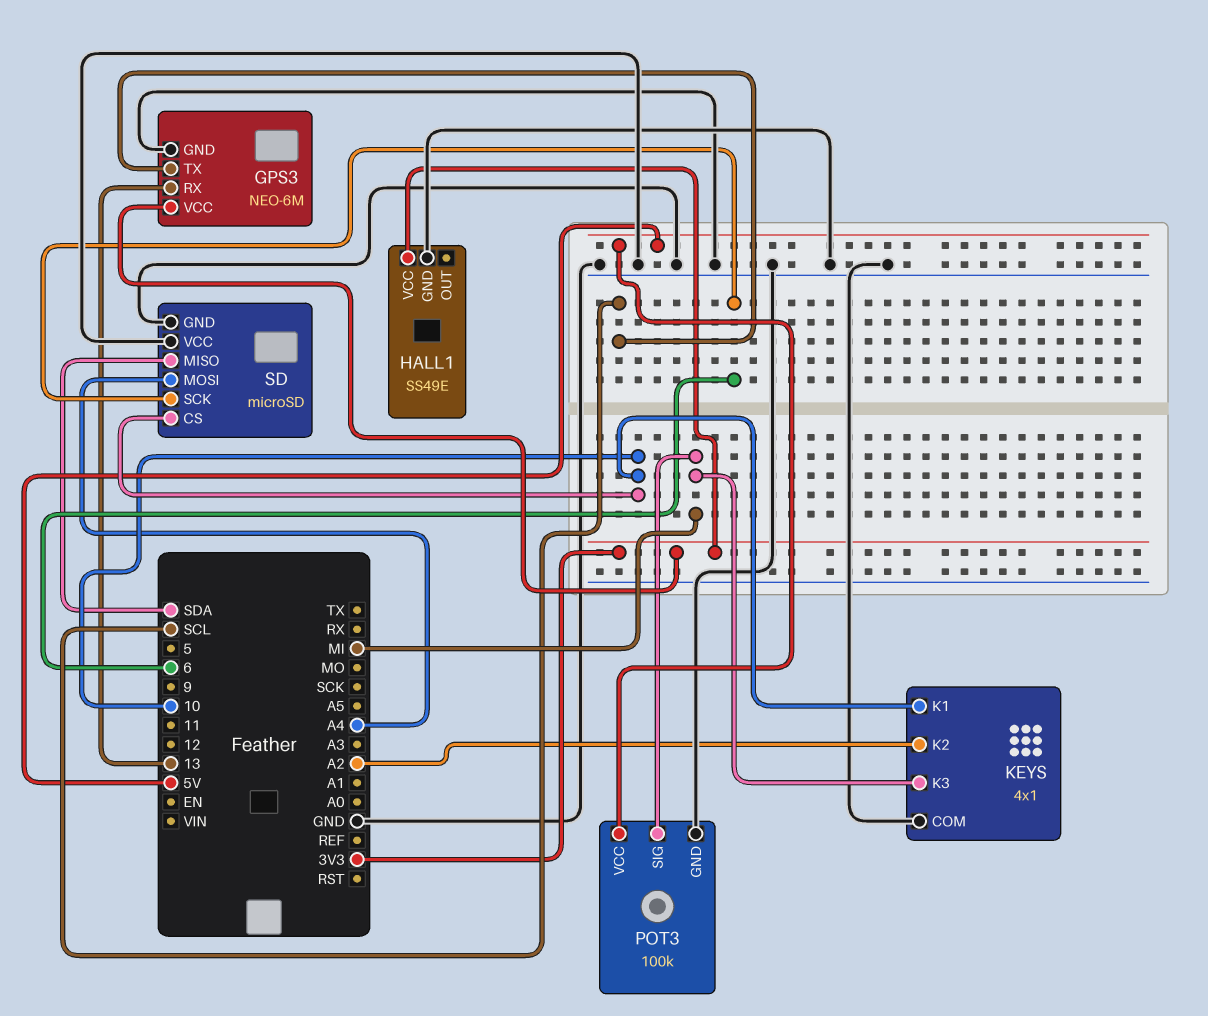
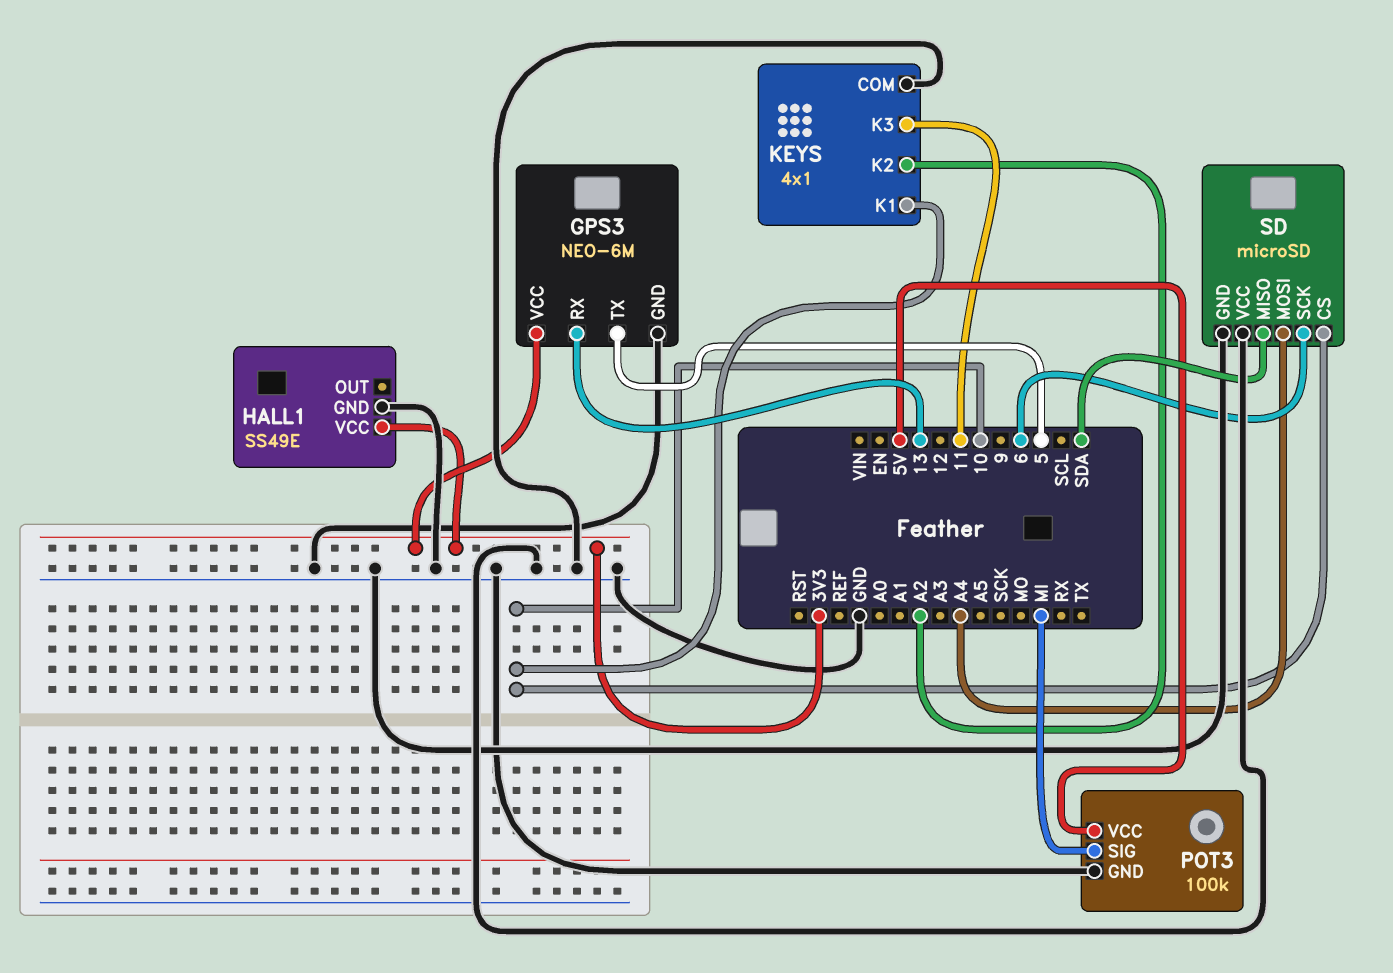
GPS3 pin TX: SCL -> 5
KEYS pin K3: MI -> 11

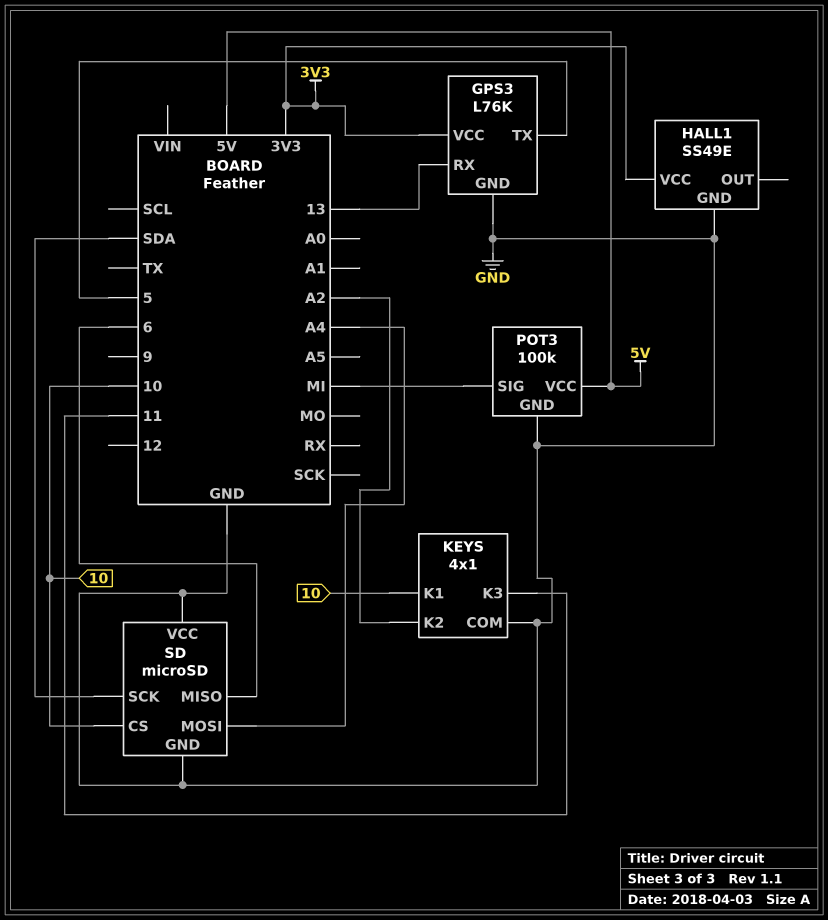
GPS3: NEO-6M -> L76K
SD pin MISO: SDA -> 6
SD pin SCK: 6 -> SDA

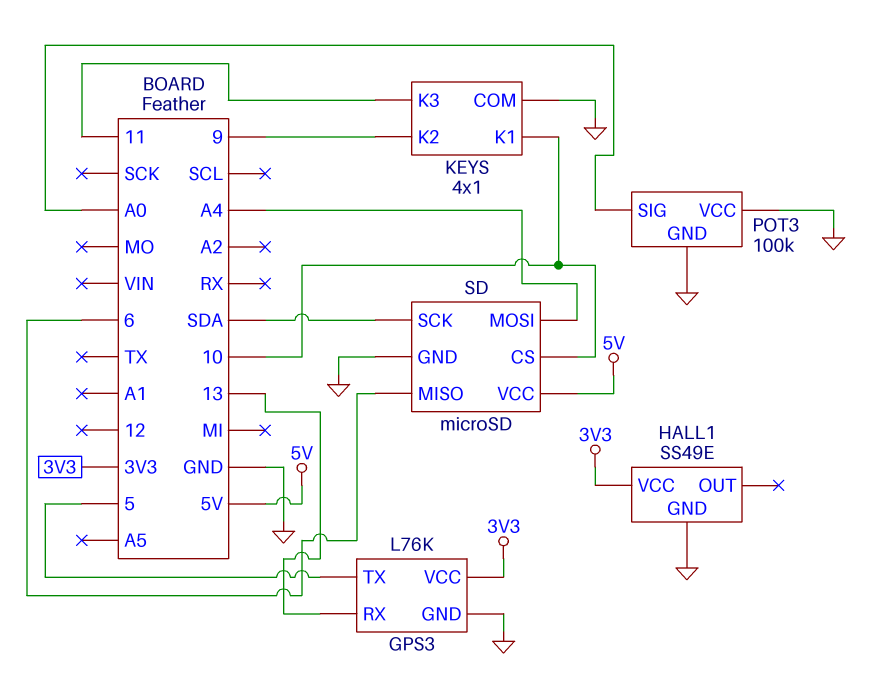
KEYS pin K2: A2 -> 9
POT3 pin SIG: MI -> A0
POT3 pin VCC: 5V -> GND
SD pin VCC: GND -> 5V

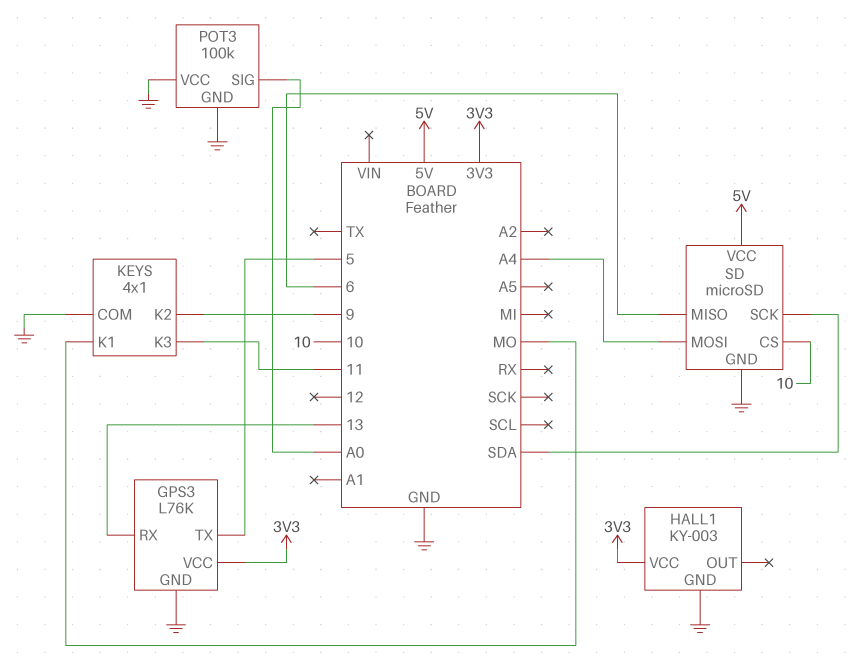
HALL1: SS49E -> KY-003
KEYS pin K1: 10 -> MO

